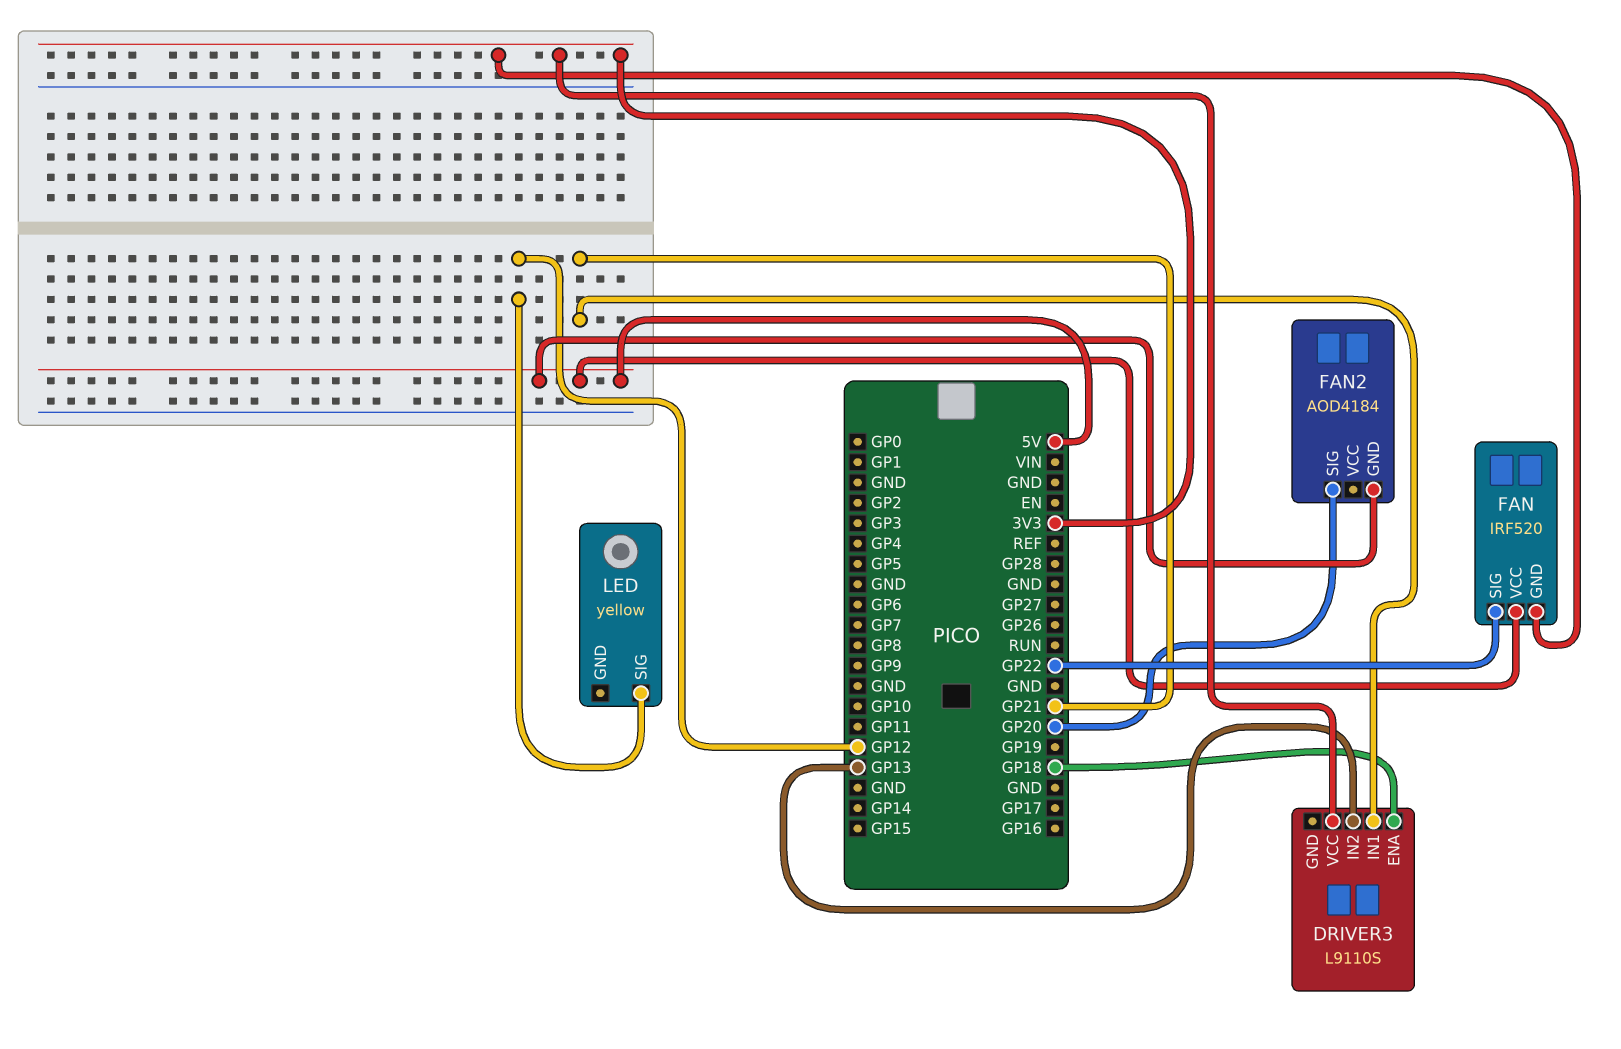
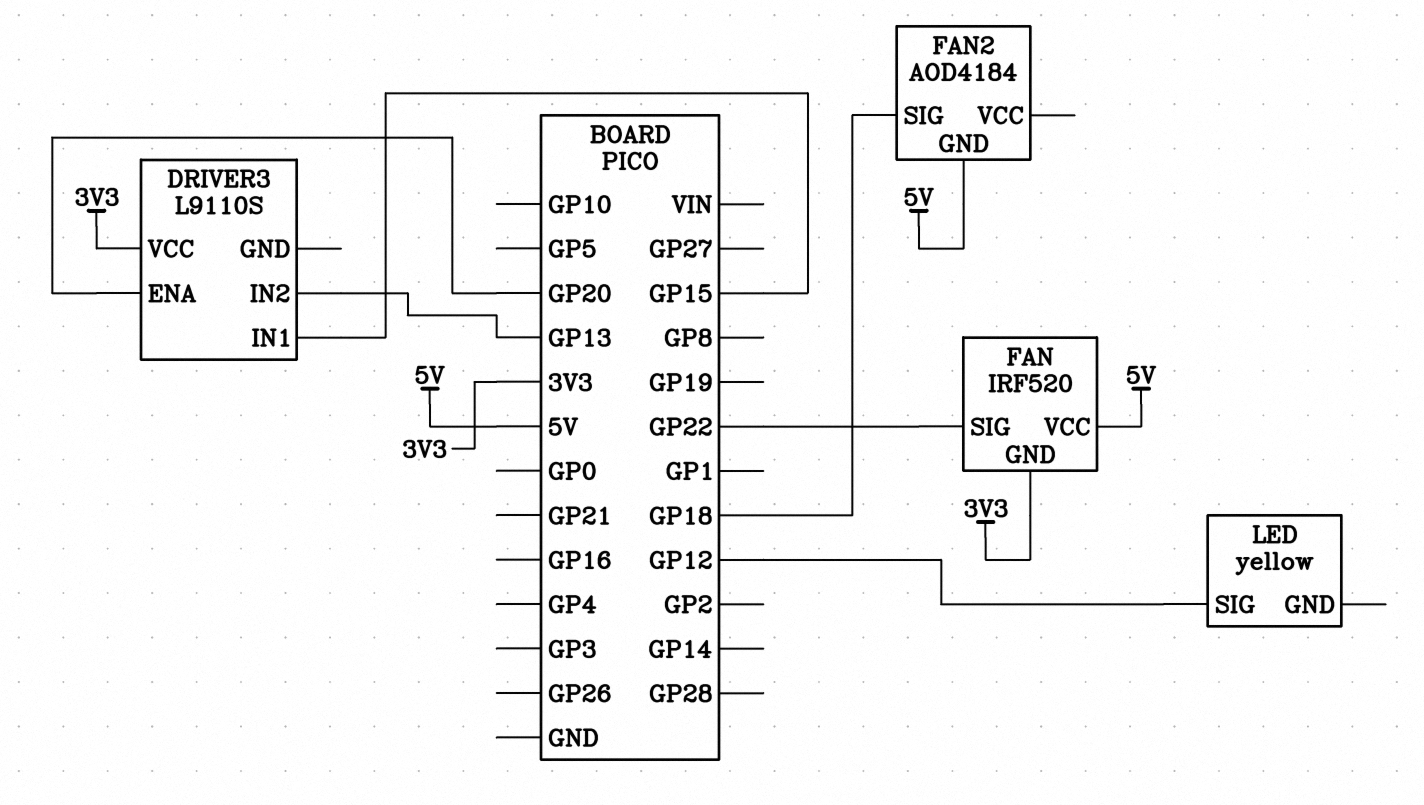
DRIVER3 pin ENA: GP18 -> GP20
DRIVER3 pin IN1: GP21 -> GP15
FAN2 pin SIG: GP20 -> GP18

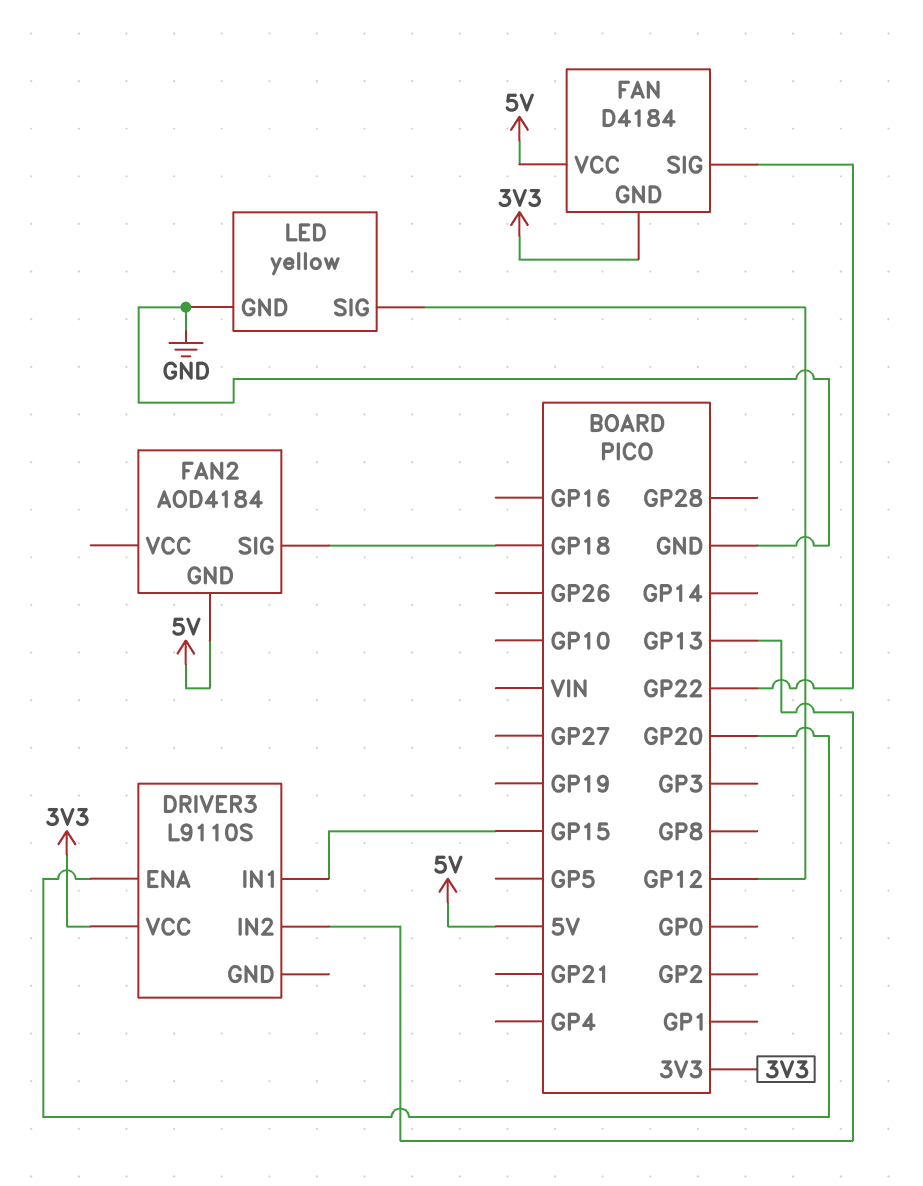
FAN: IRF520 -> D4184
LED pin GND: none -> GND

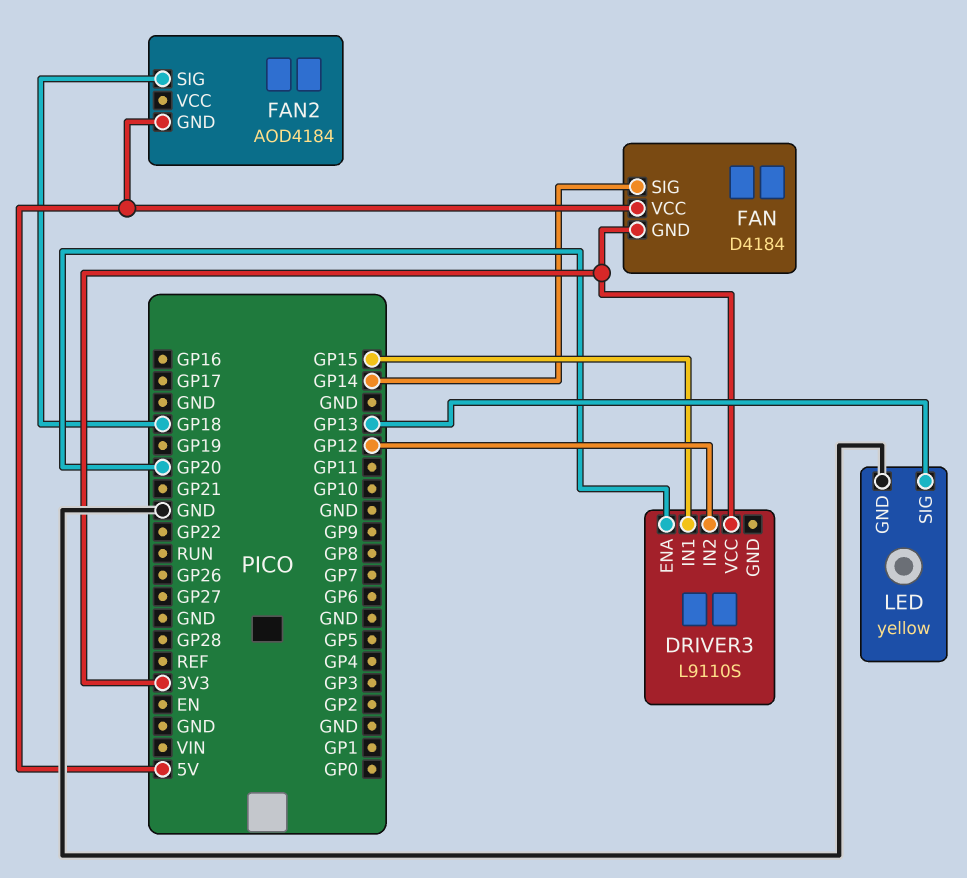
DRIVER3 pin IN2: GP13 -> GP12
FAN pin SIG: GP22 -> GP14
LED pin SIG: GP12 -> GP13

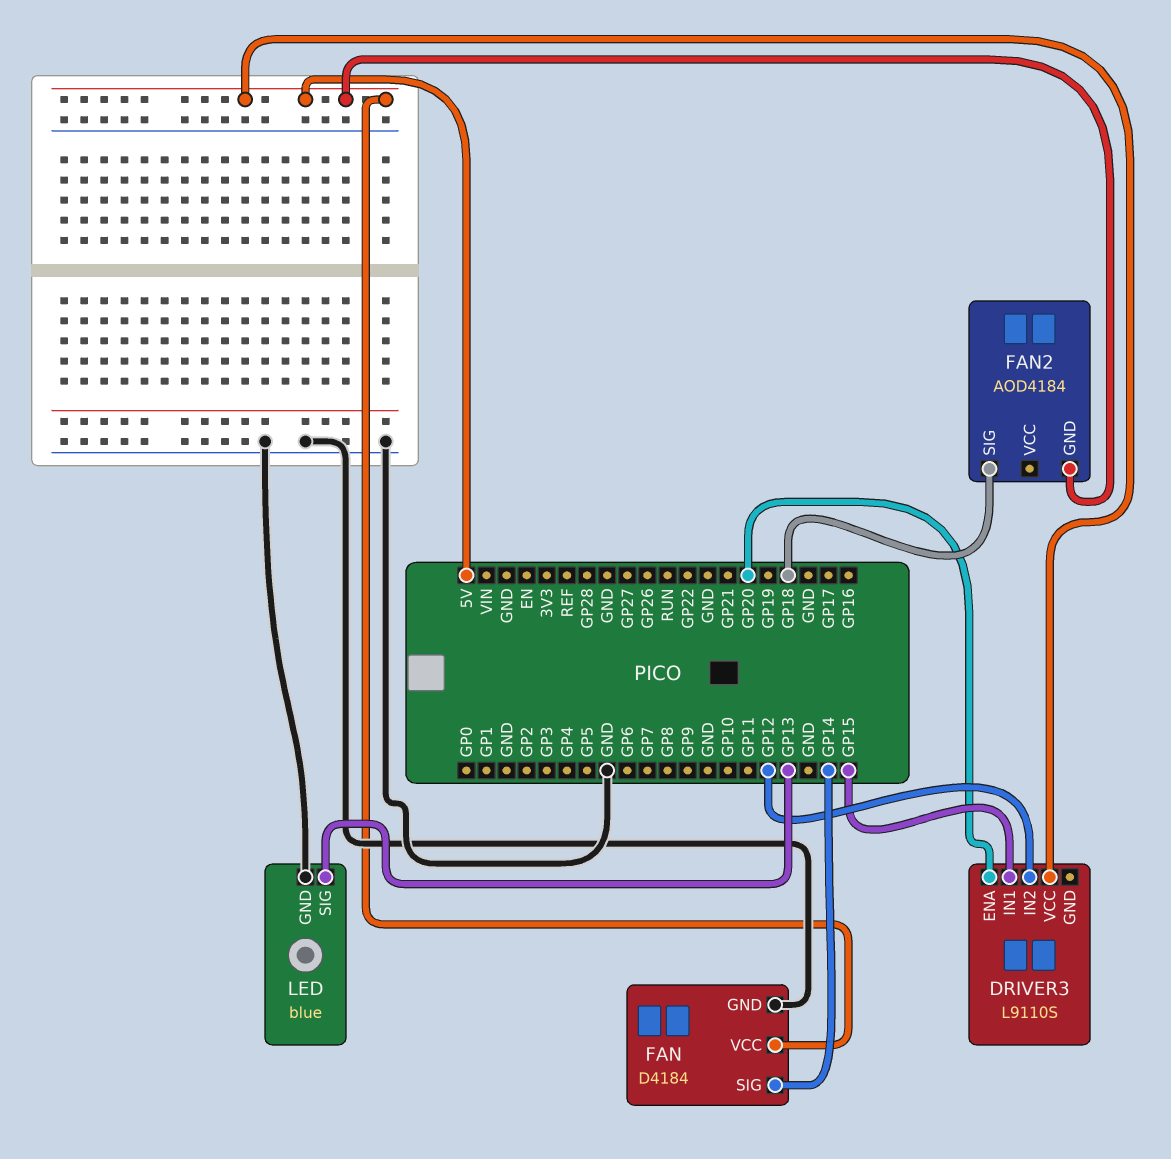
DRIVER3 pin VCC: 3V3 -> 5V
FAN pin GND: 3V3 -> GND
LED: yellow -> blue

